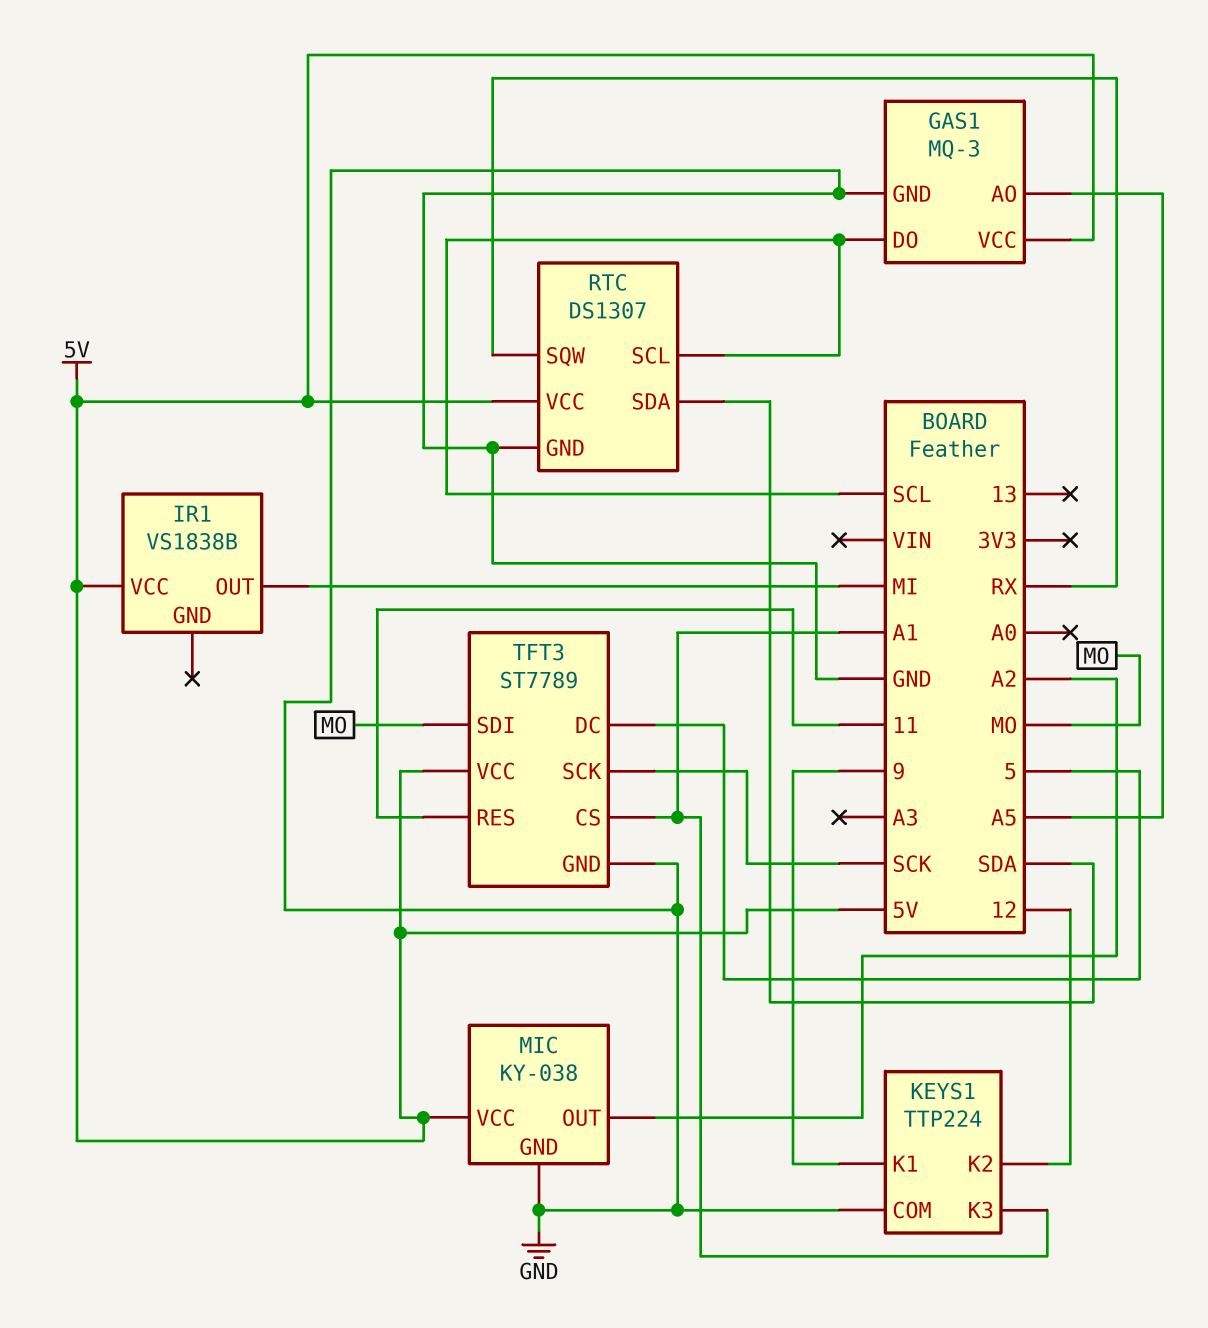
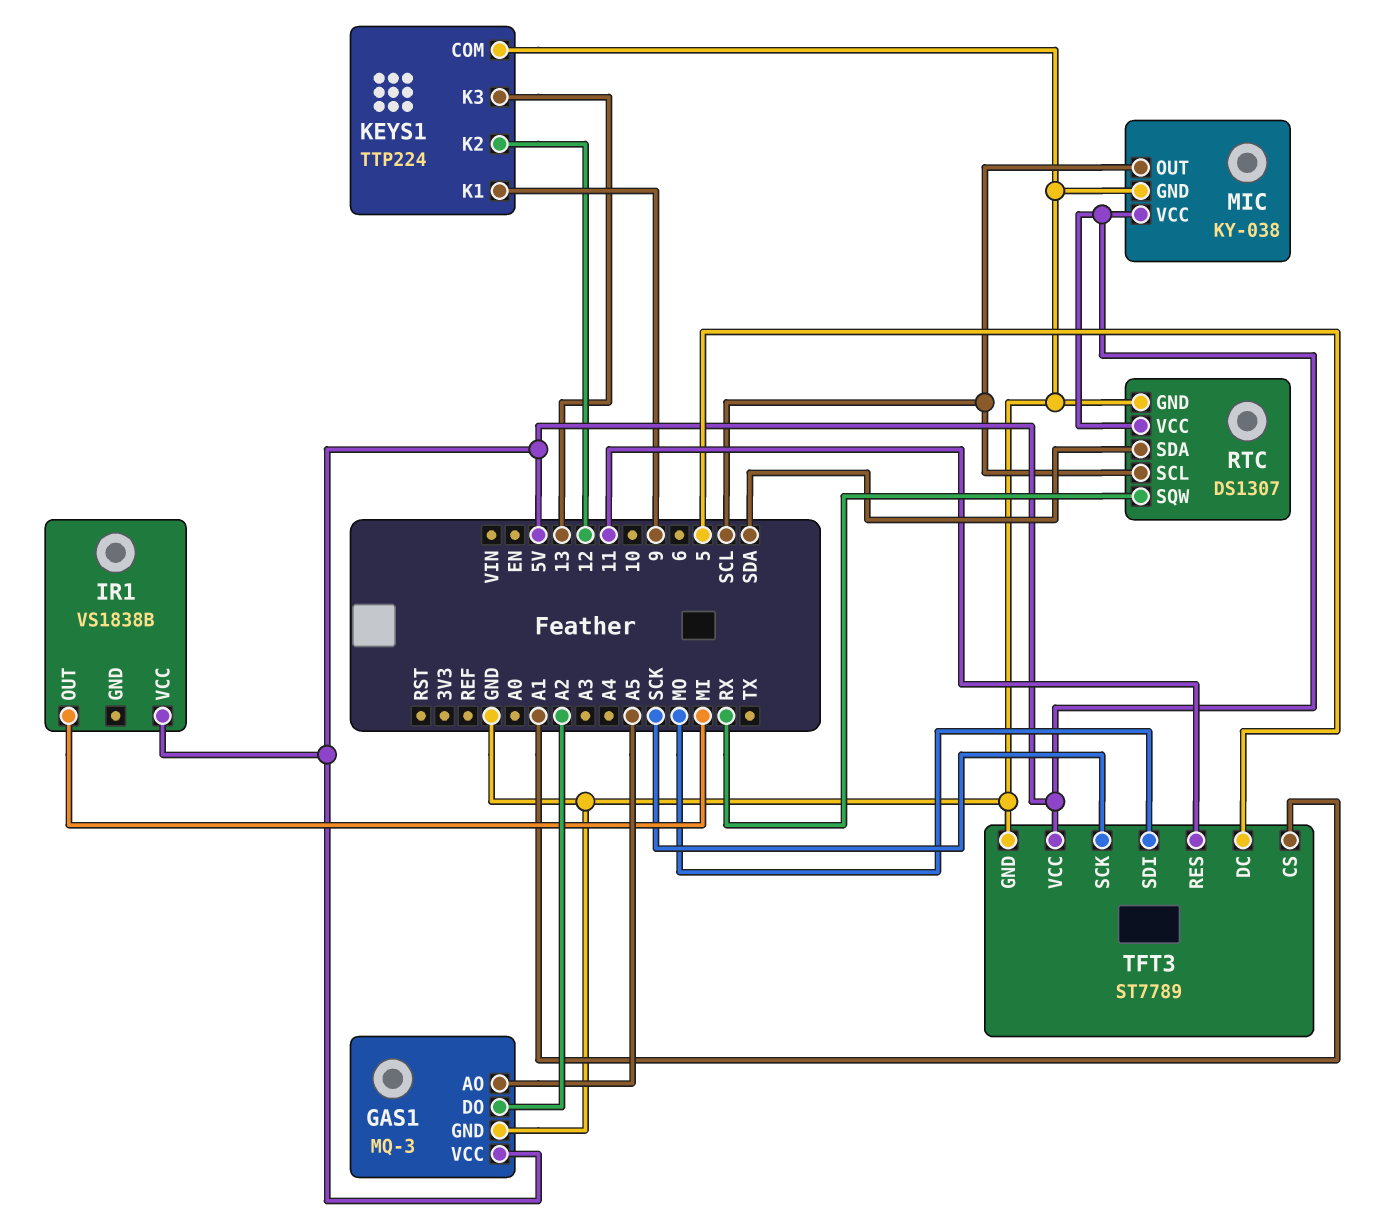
GAS1 pin DO: SCL -> A2
KEYS1 pin K3: A1 -> 13
MIC pin OUT: A2 -> SCL

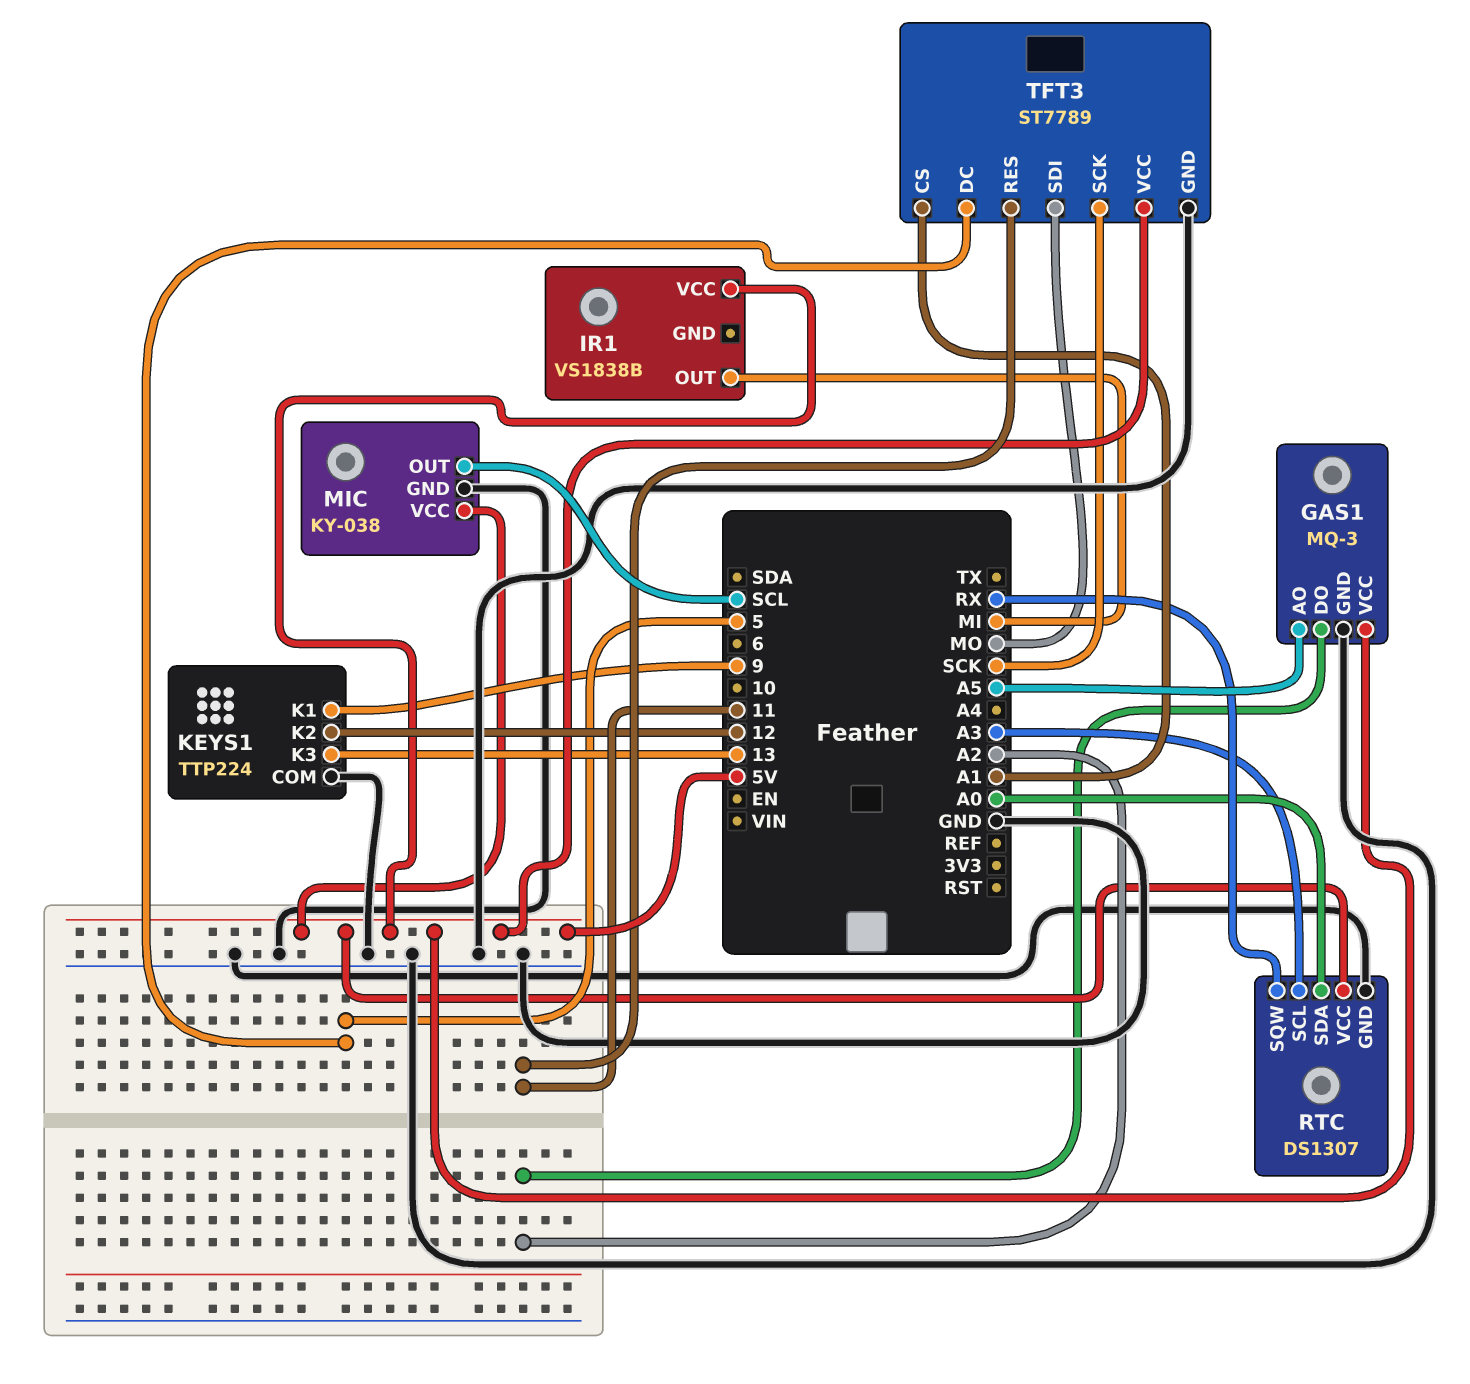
RTC pin SCL: SCL -> A3
RTC pin SDA: SDA -> A0

